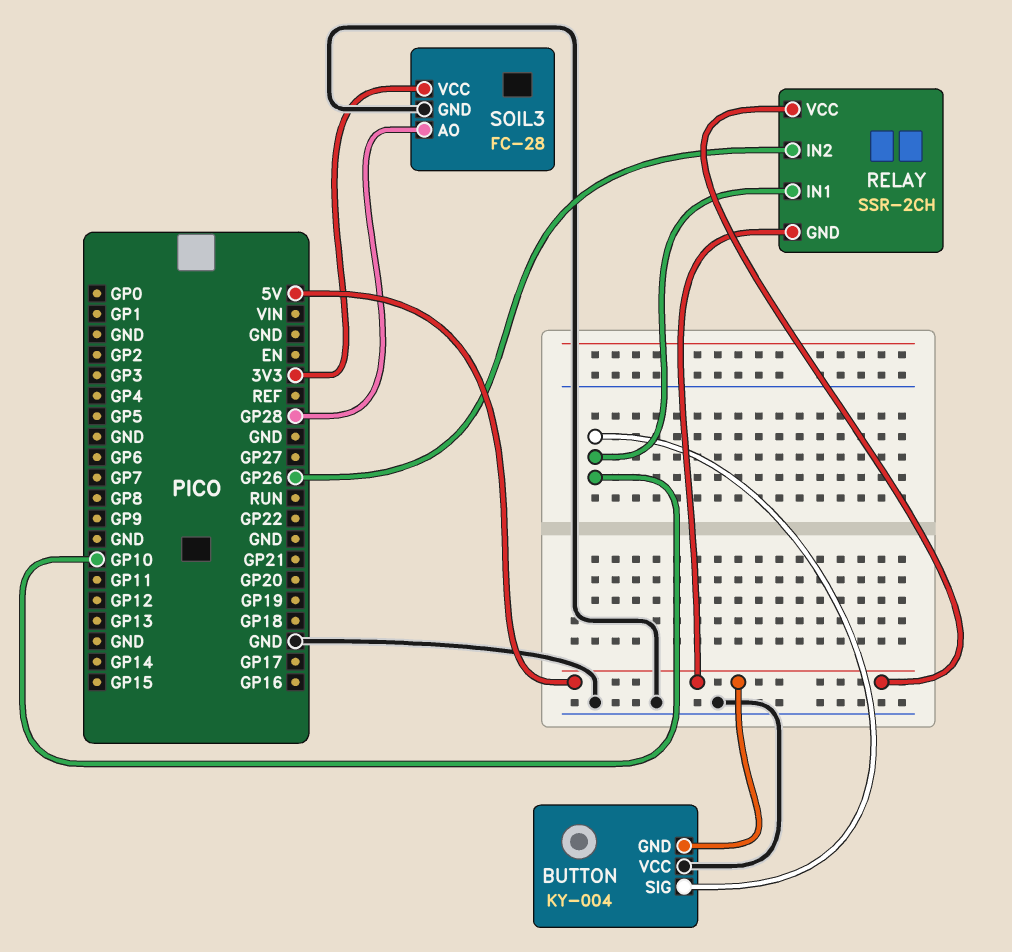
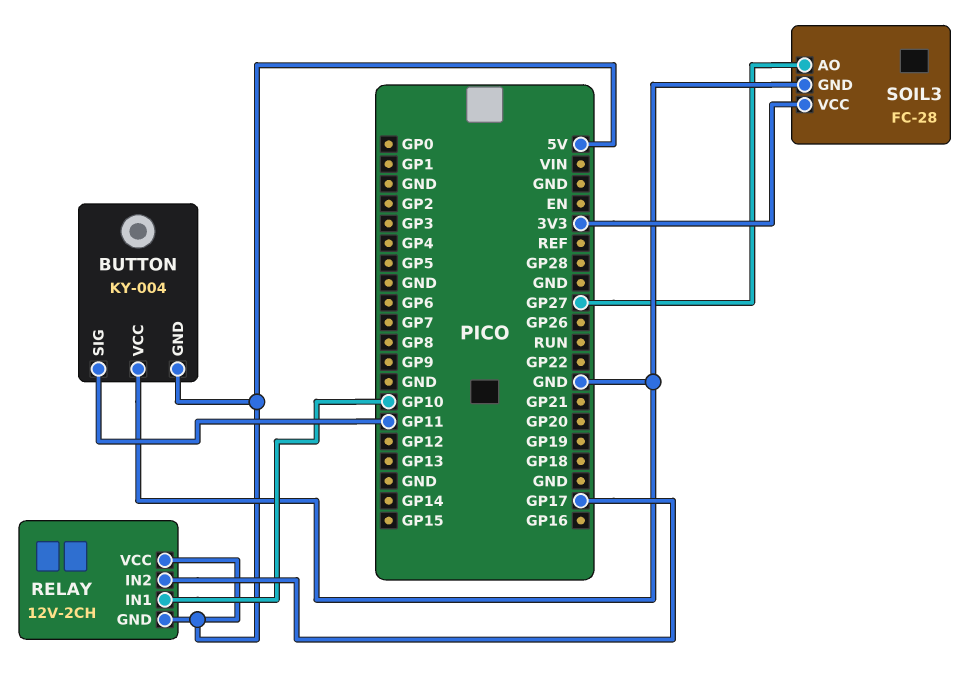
BUTTON pin SIG: GP10 -> GP11
RELAY: SSR-2CH -> 12V-2CH
RELAY pin IN2: GP26 -> GP17
SOIL3 pin AO: GP28 -> GP27

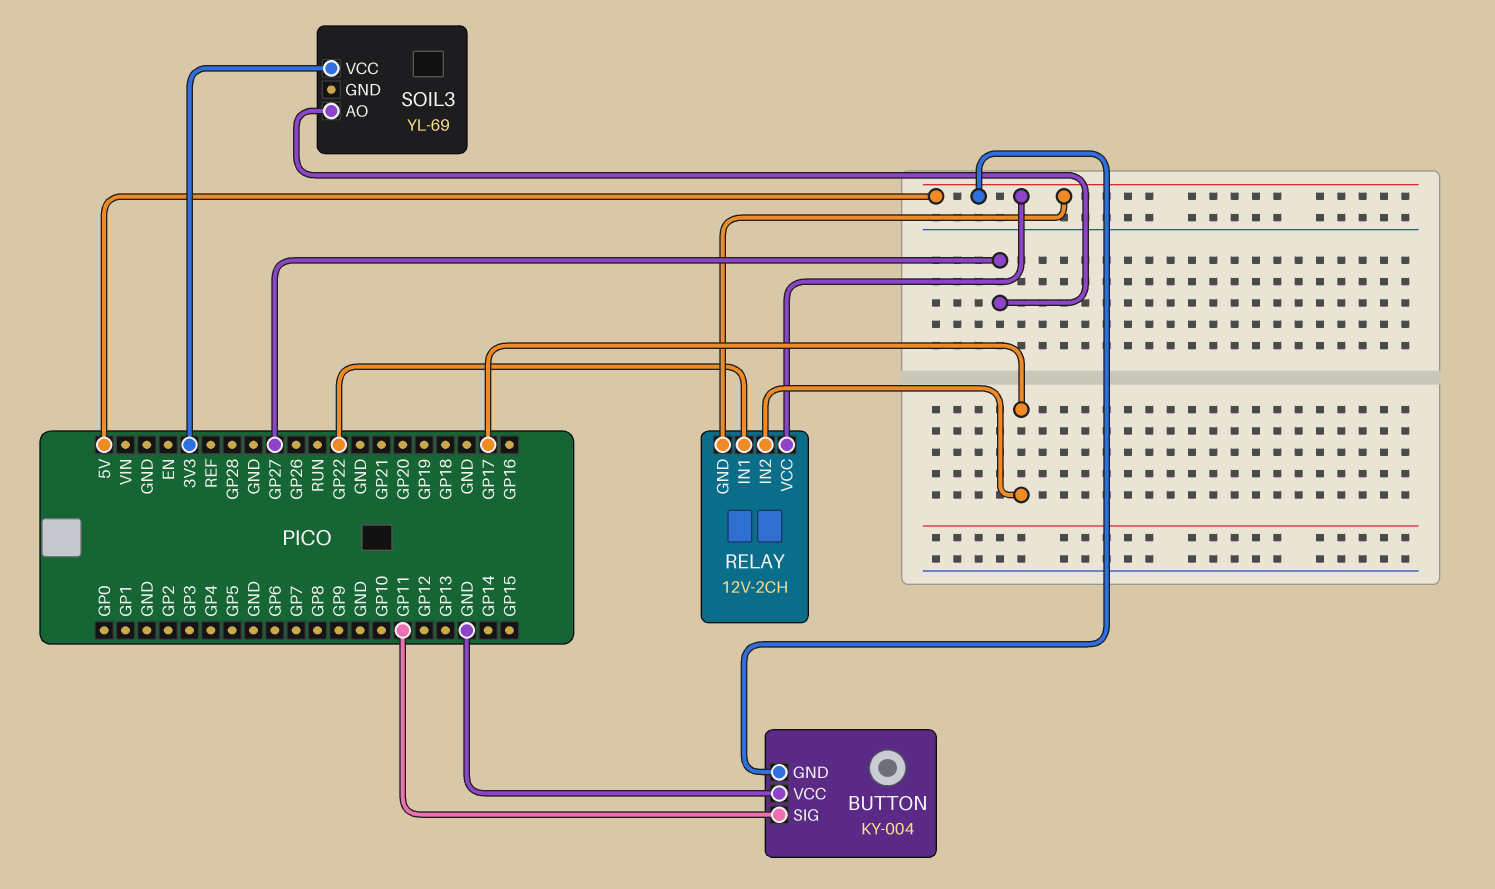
RELAY pin IN1: GP10 -> GP22
SOIL3: FC-28 -> YL-69
SOIL3 pin GND: GND -> none

